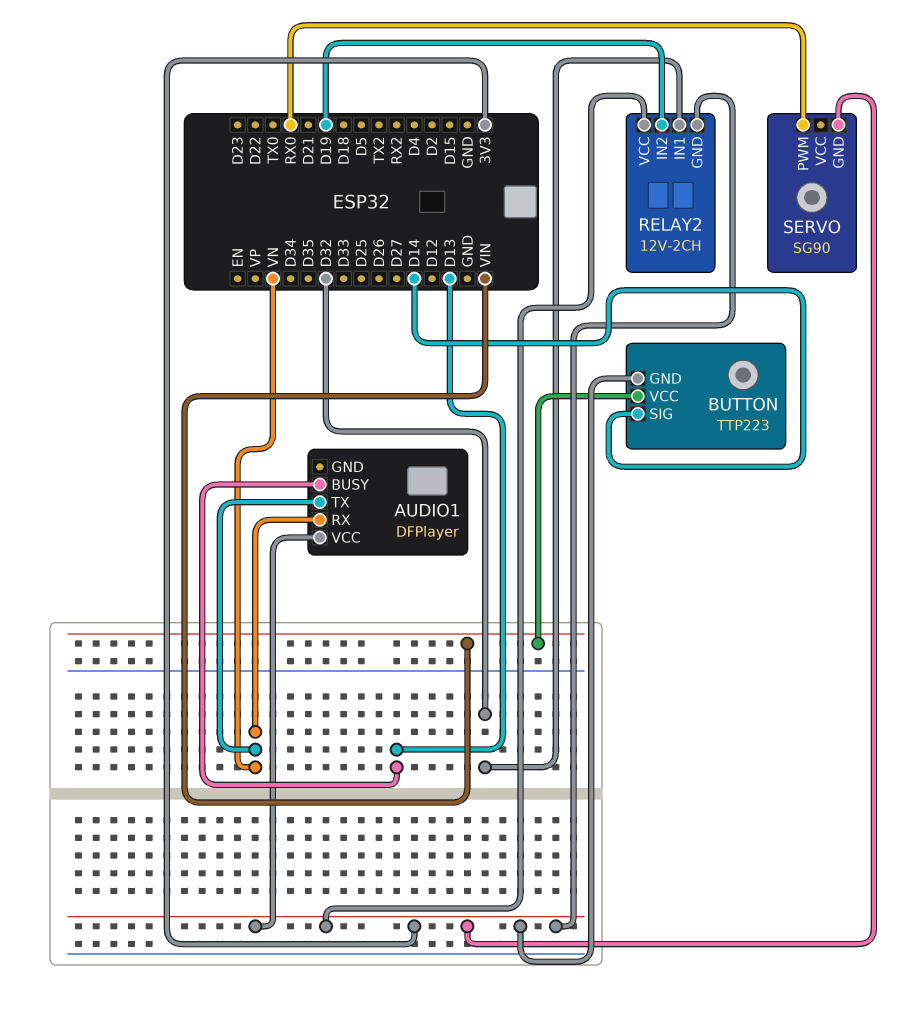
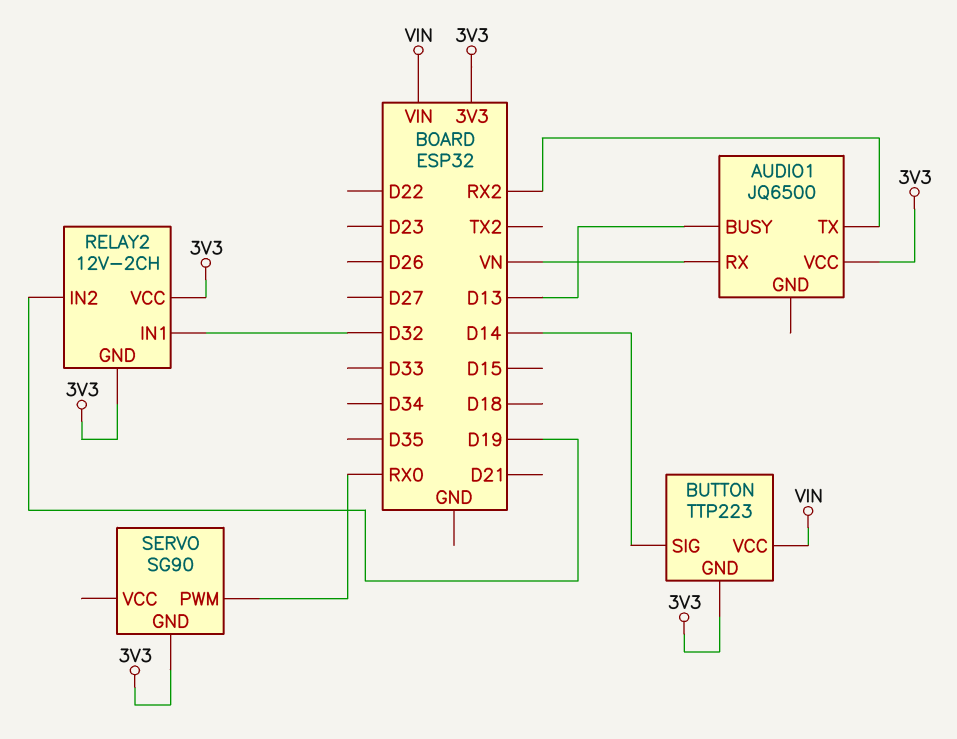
AUDIO1: DFPlayer -> JQ6500
AUDIO1 pin TX: VN -> RX2

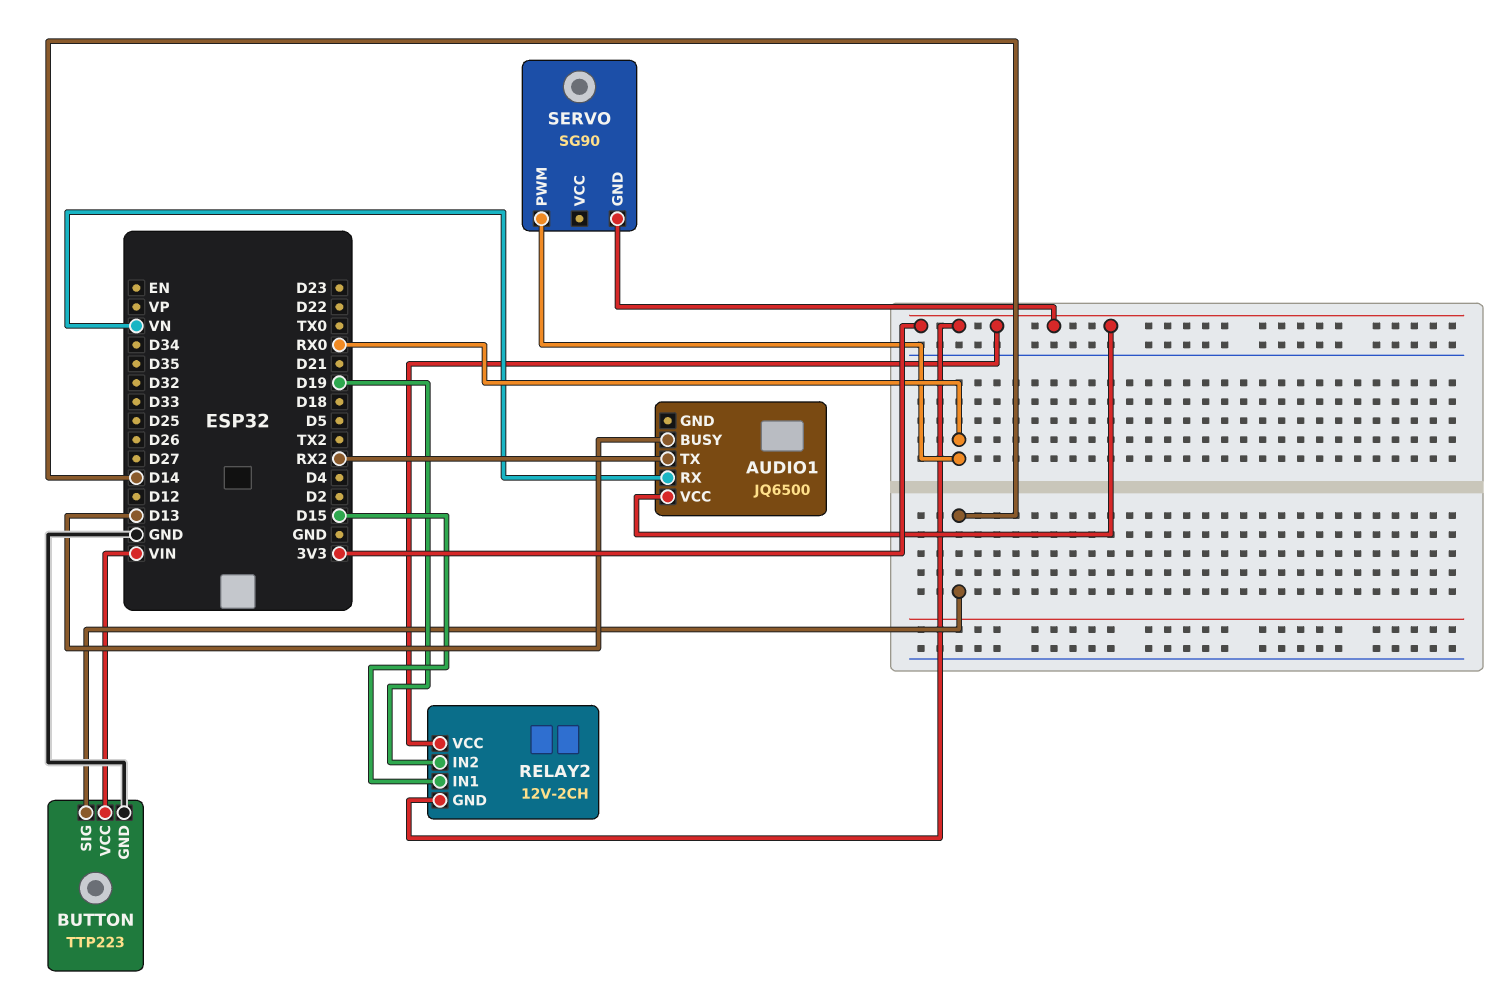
BUTTON pin GND: 3V3 -> GND
RELAY2 pin IN1: D32 -> D15

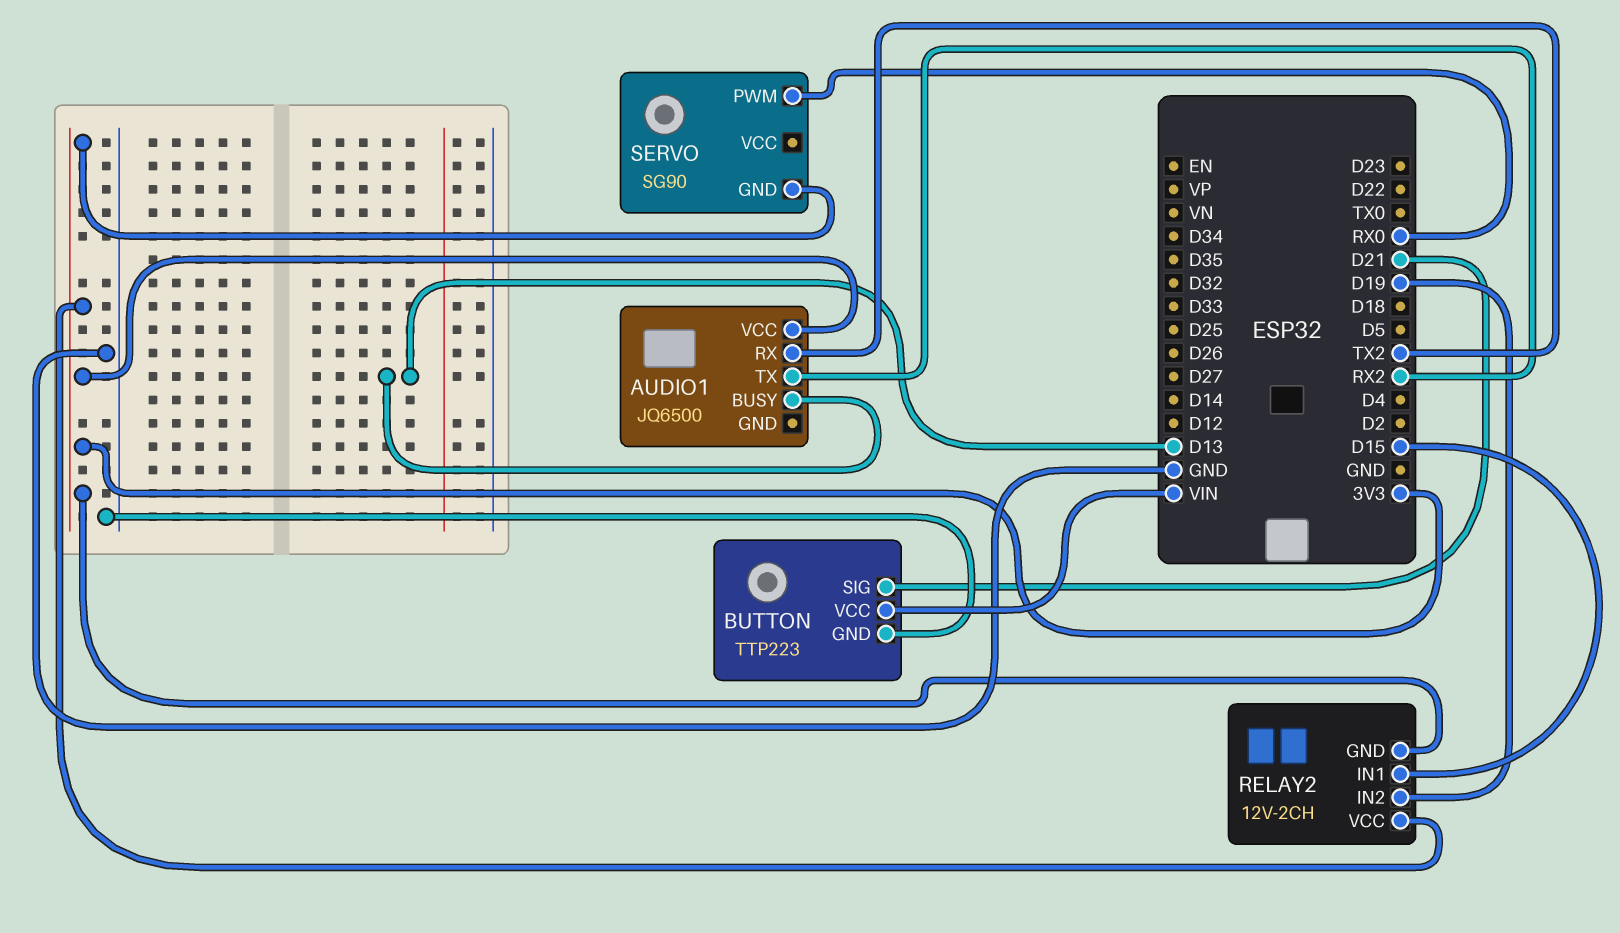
AUDIO1 pin RX: VN -> TX2
BUTTON pin SIG: D14 -> D21

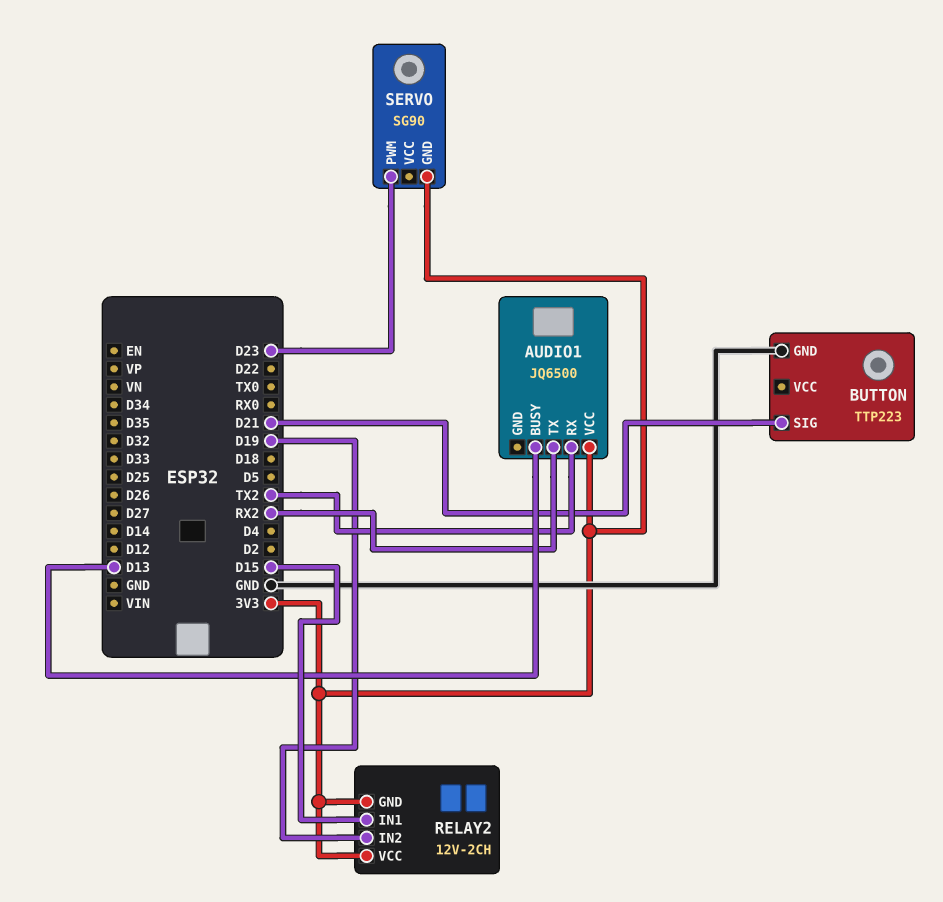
BUTTON pin VCC: VIN -> none
SERVO pin PWM: RX0 -> D23

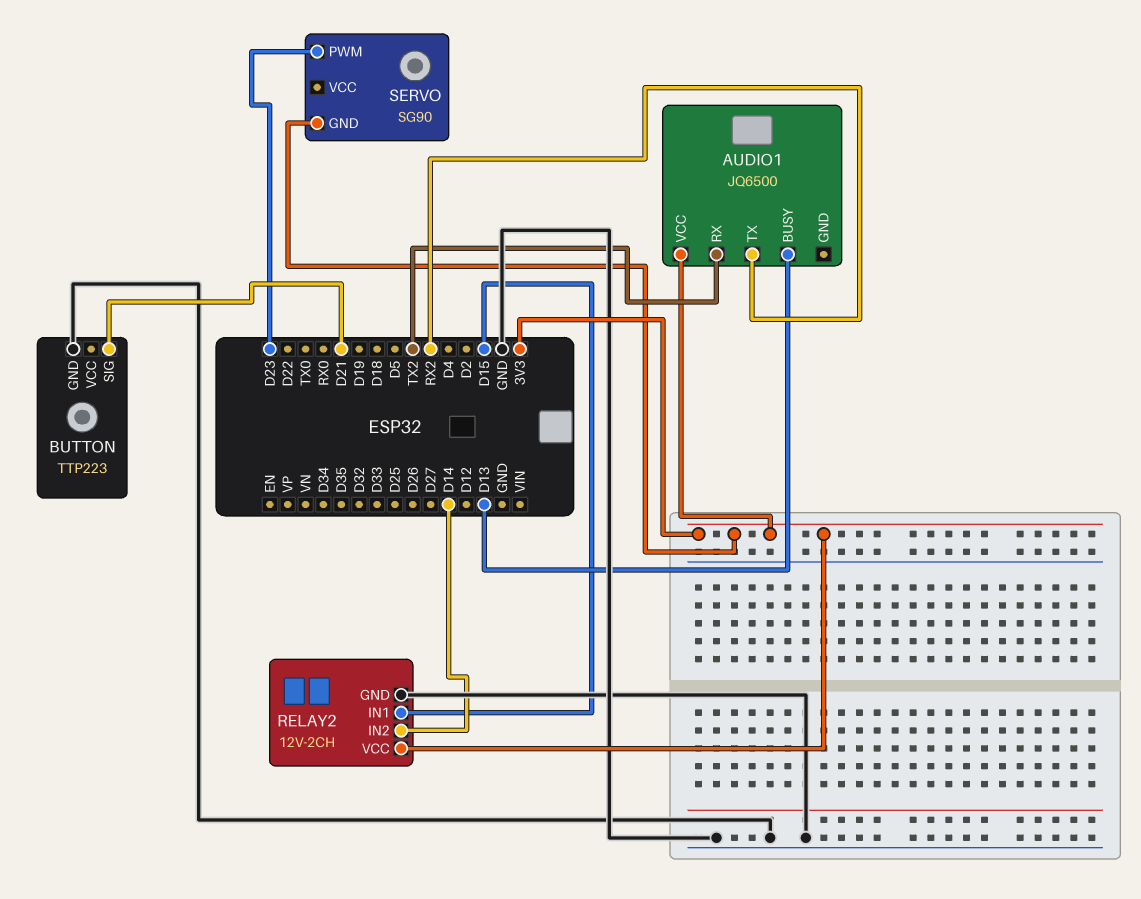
RELAY2 pin GND: 3V3 -> GND
RELAY2 pin IN2: D19 -> D14

